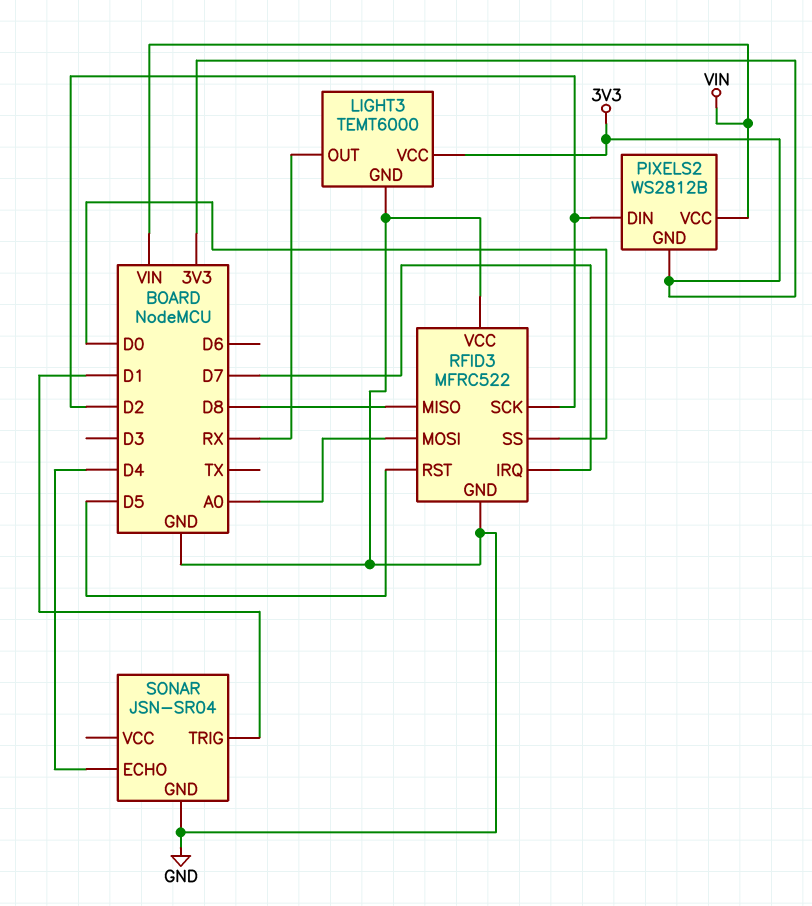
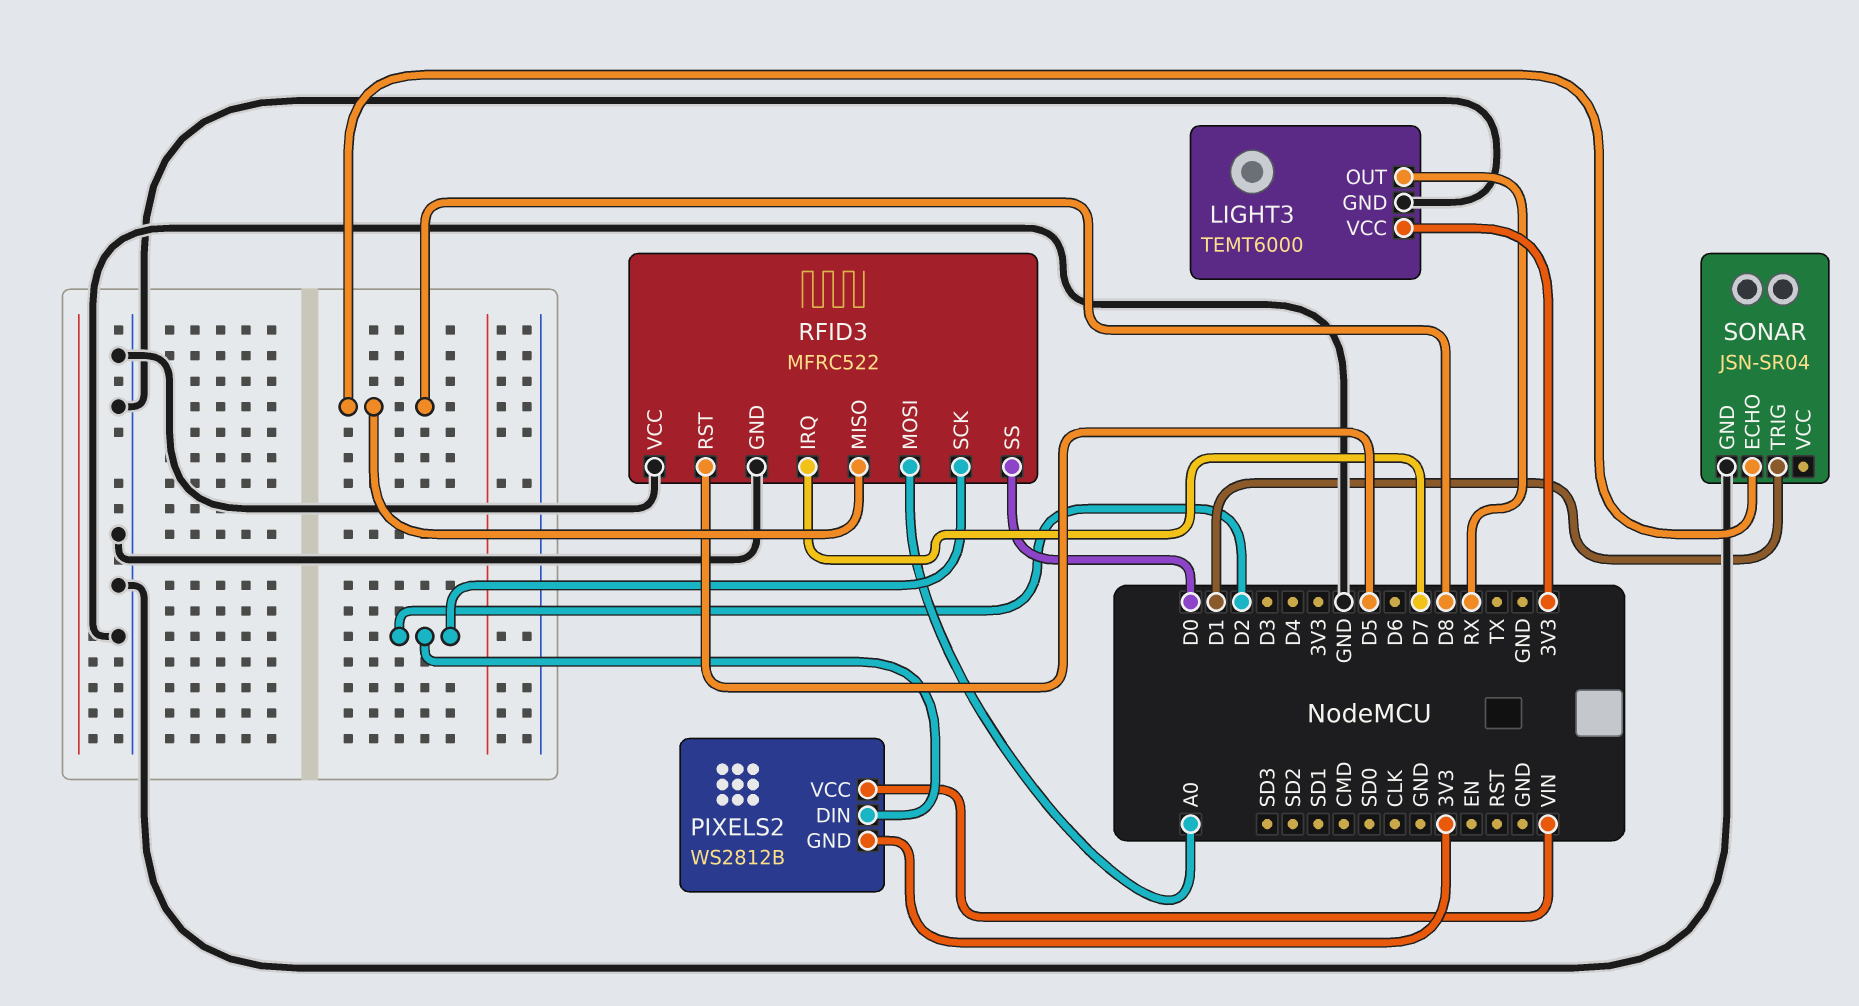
SONAR pin ECHO: D4 -> D8

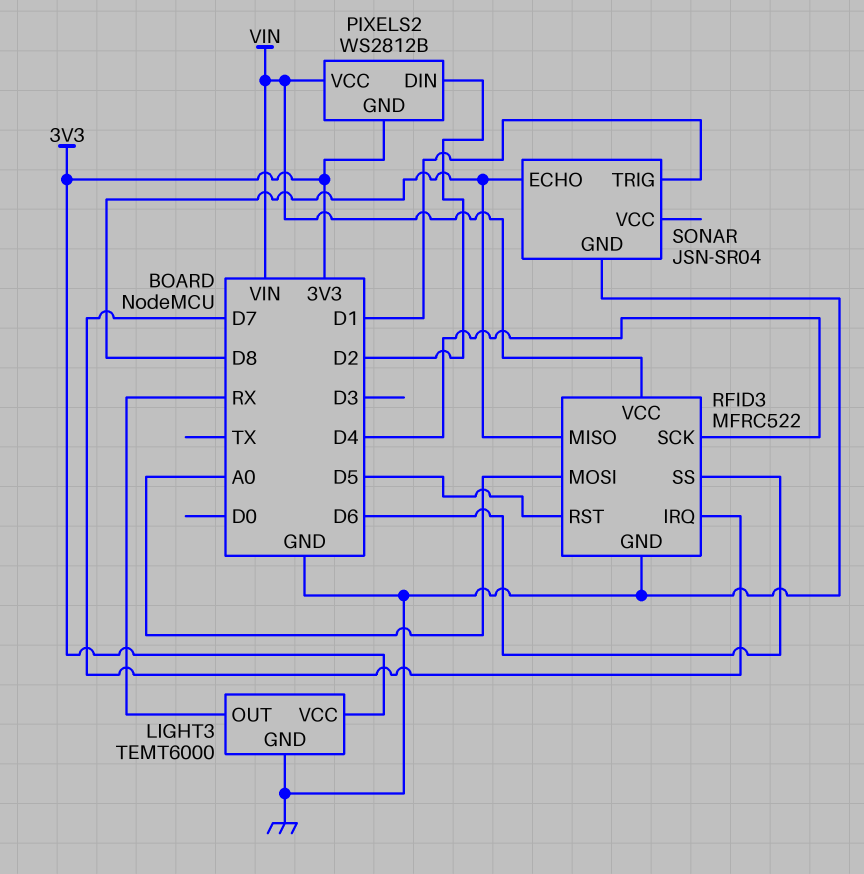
RFID3 pin SCK: D2 -> D4
RFID3 pin SS: D0 -> D6
RFID3 pin VCC: GND -> VIN

